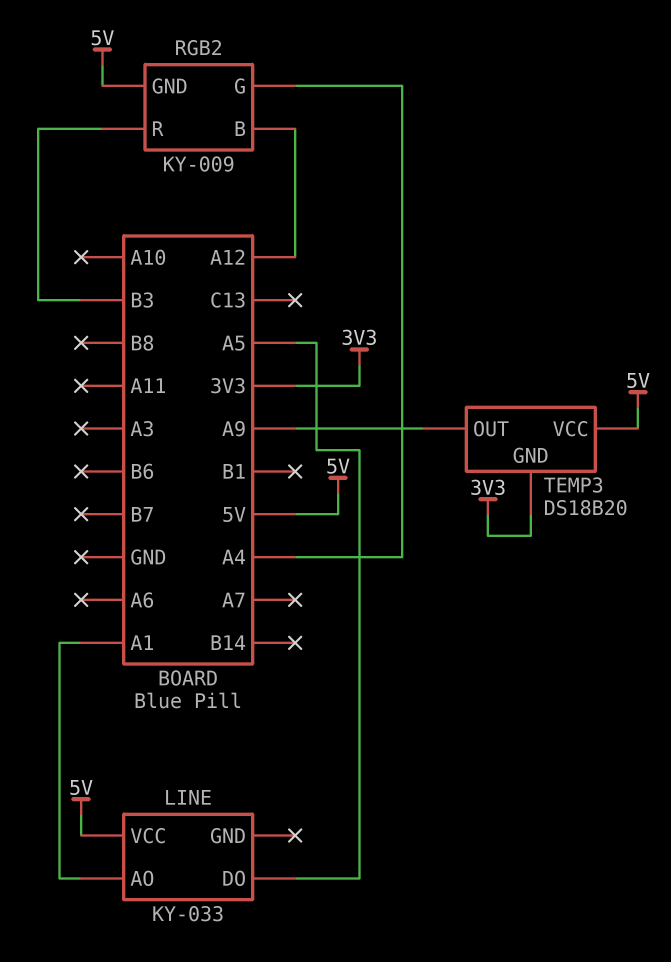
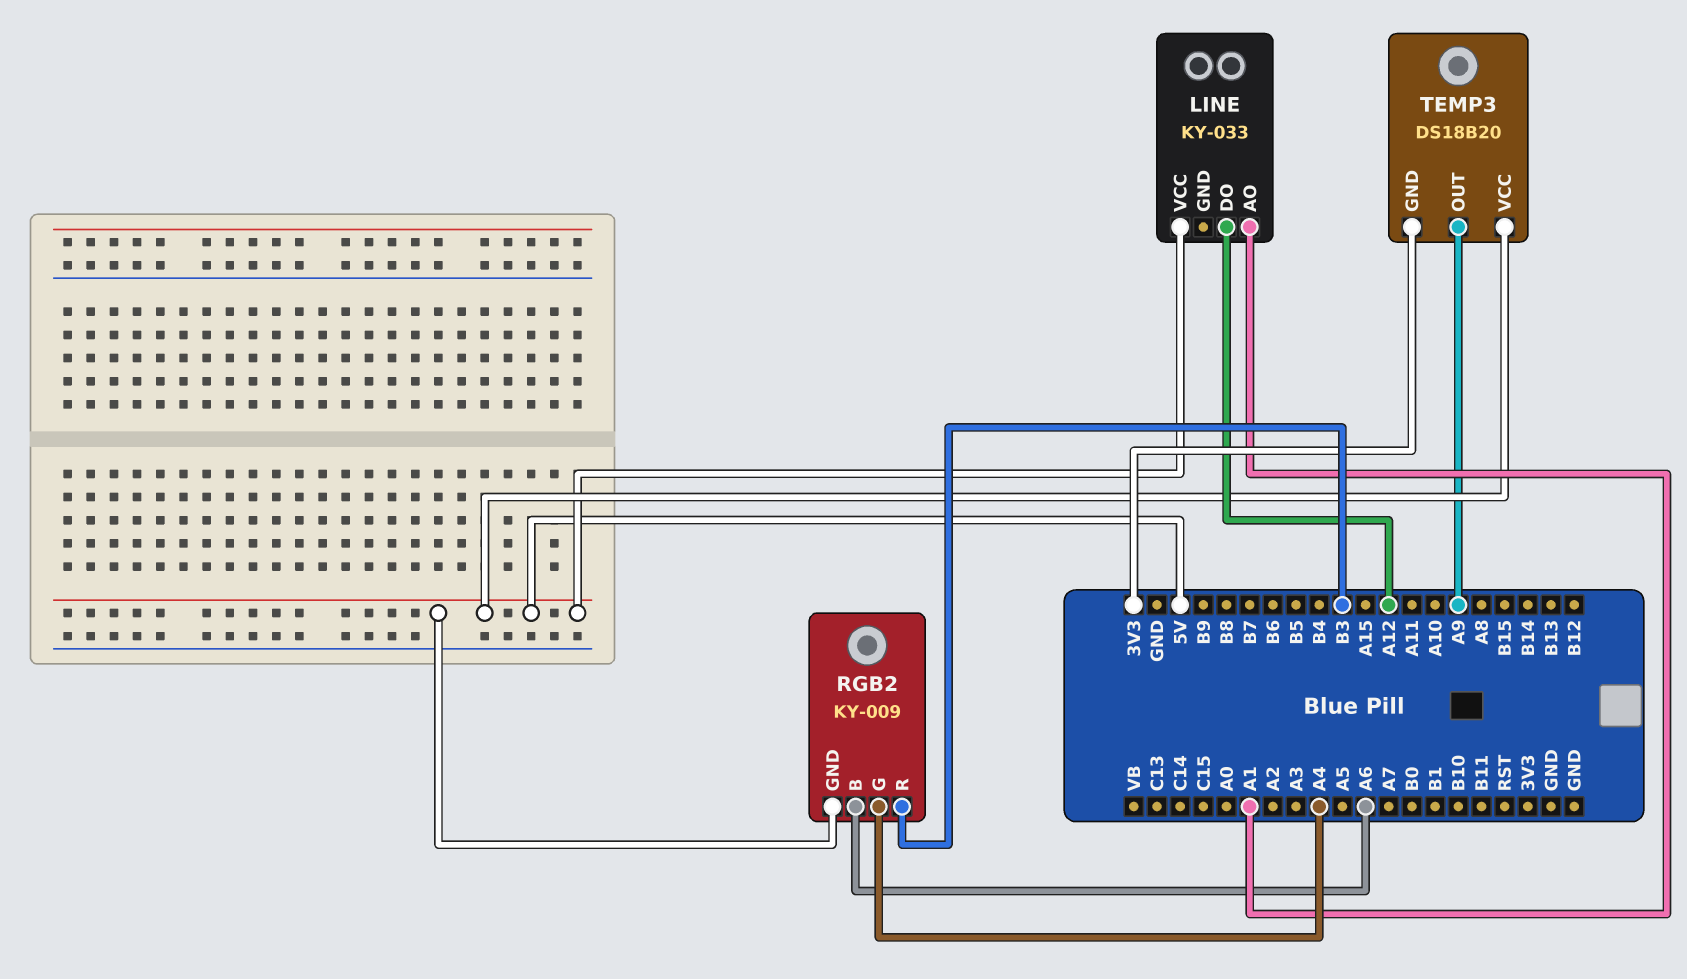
LINE pin DO: A5 -> A12
RGB2 pin B: A12 -> A6

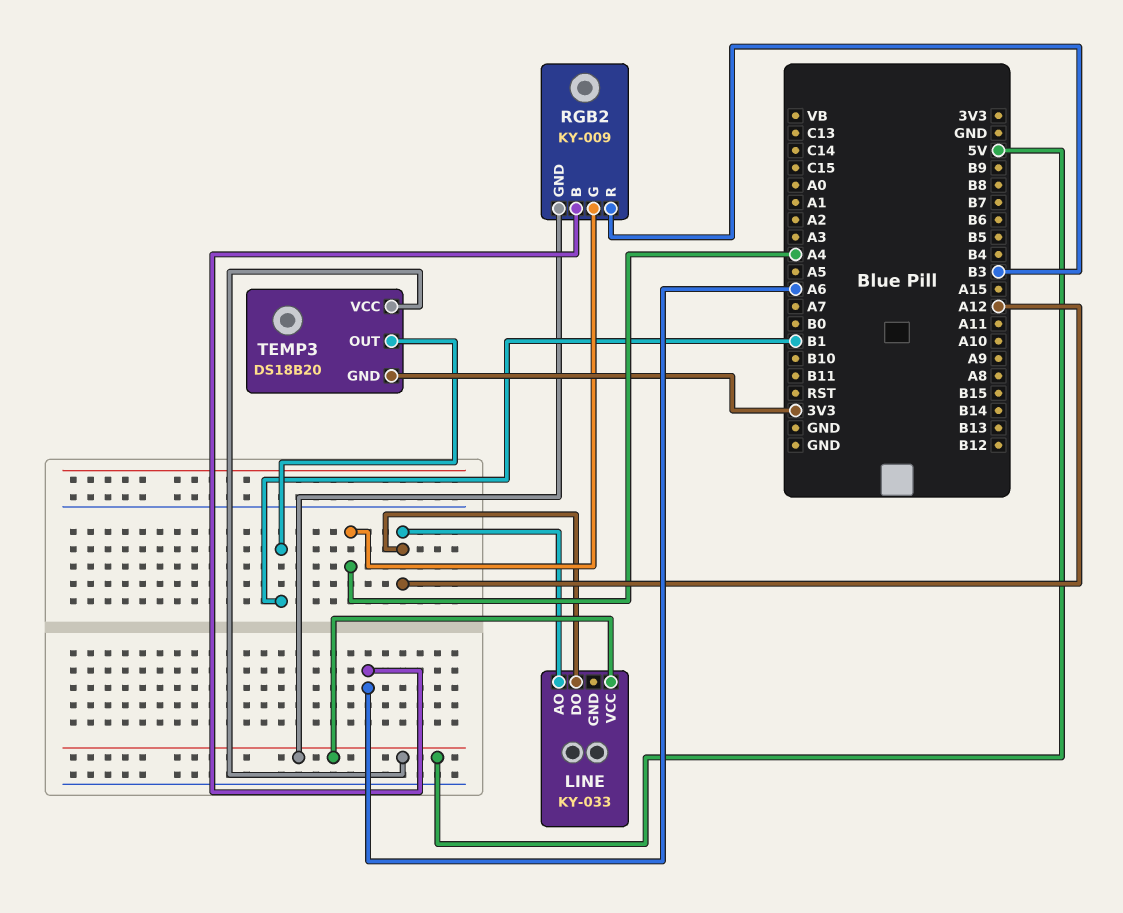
LINE pin AO: A1 -> A12
TEMP3 pin OUT: A9 -> B1

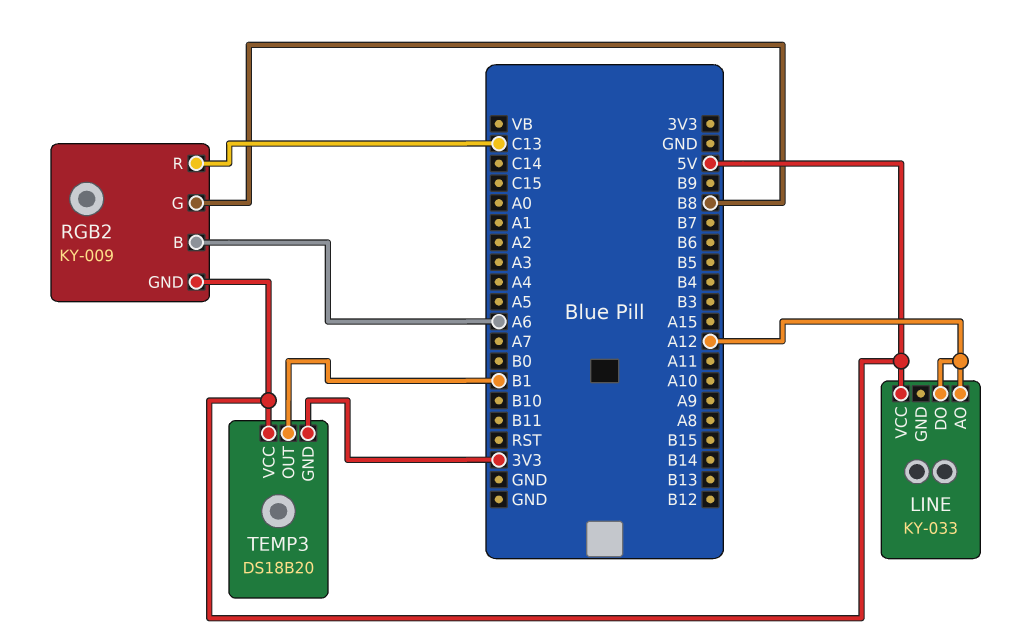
RGB2 pin G: A4 -> B8
RGB2 pin R: B3 -> C13

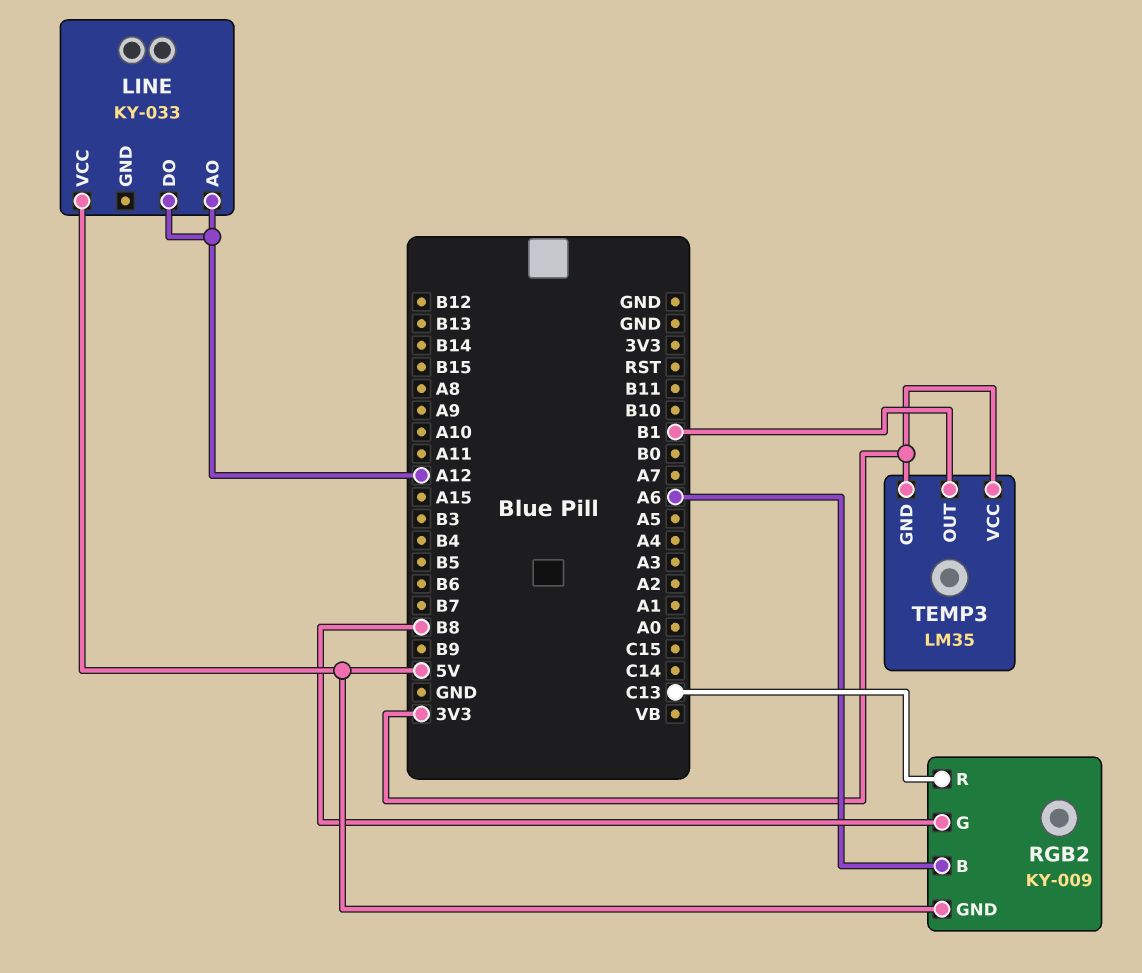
TEMP3: DS18B20 -> LM35
TEMP3 pin VCC: 5V -> 3V3

